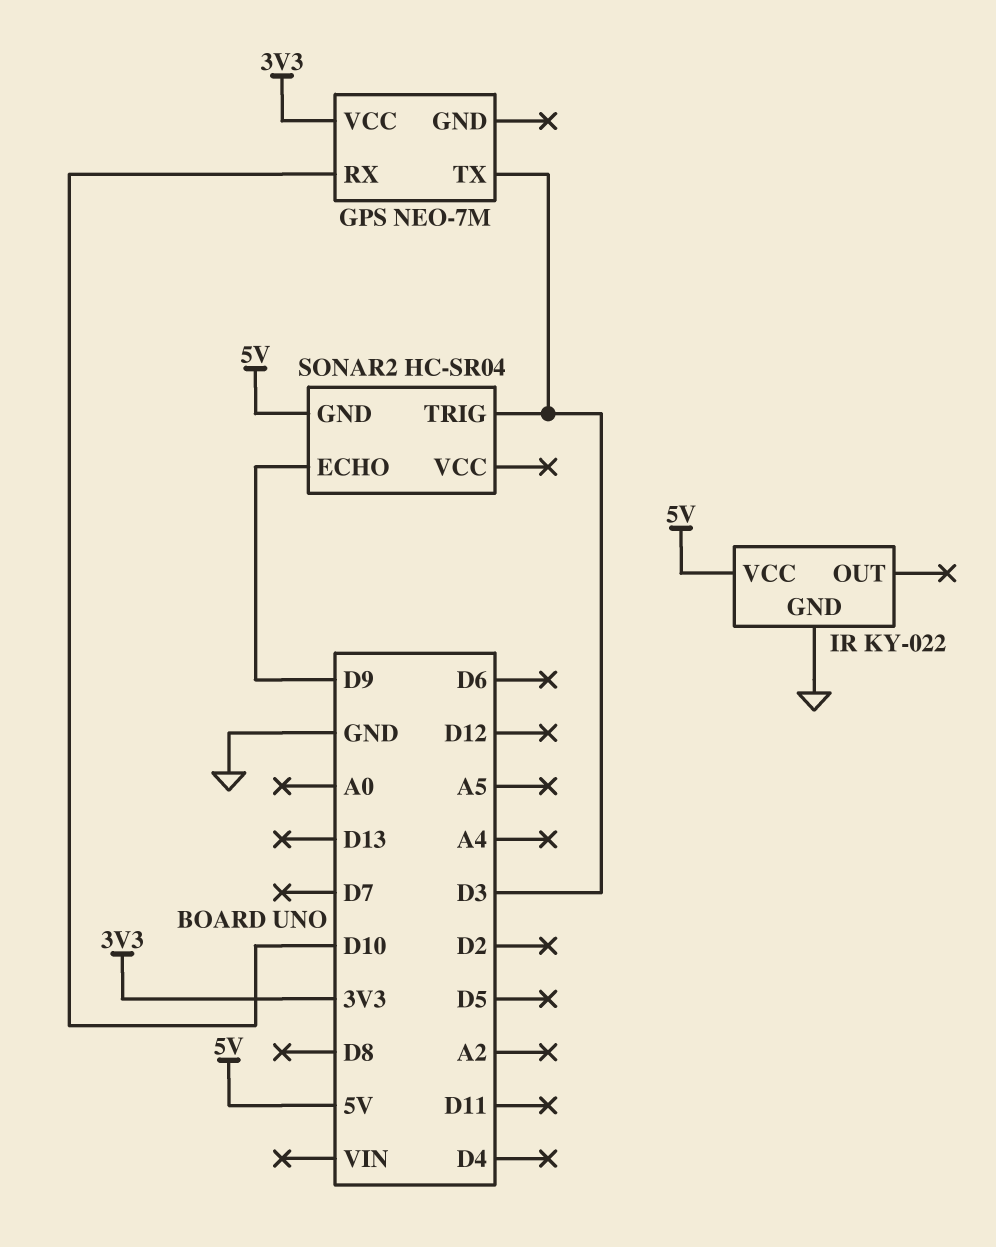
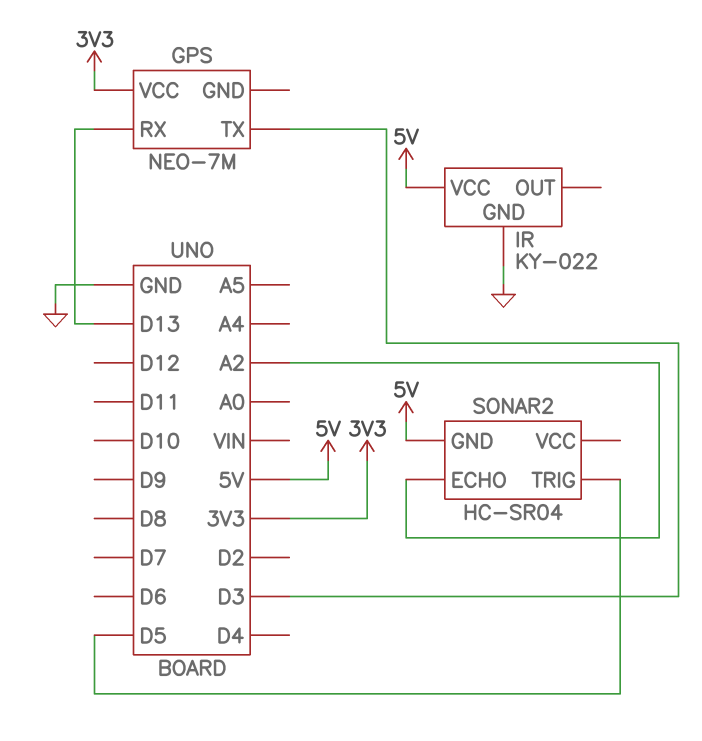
GPS pin RX: D10 -> D13
SONAR2 pin ECHO: D9 -> A2
SONAR2 pin TRIG: D3 -> D5

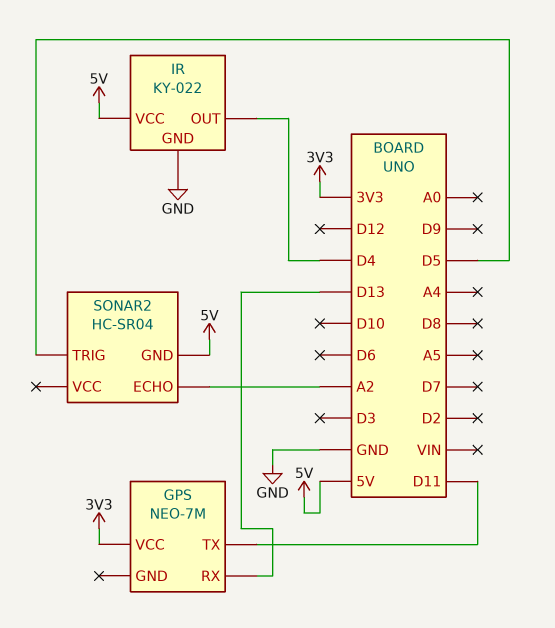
GPS pin TX: D3 -> D11
IR pin OUT: none -> D4

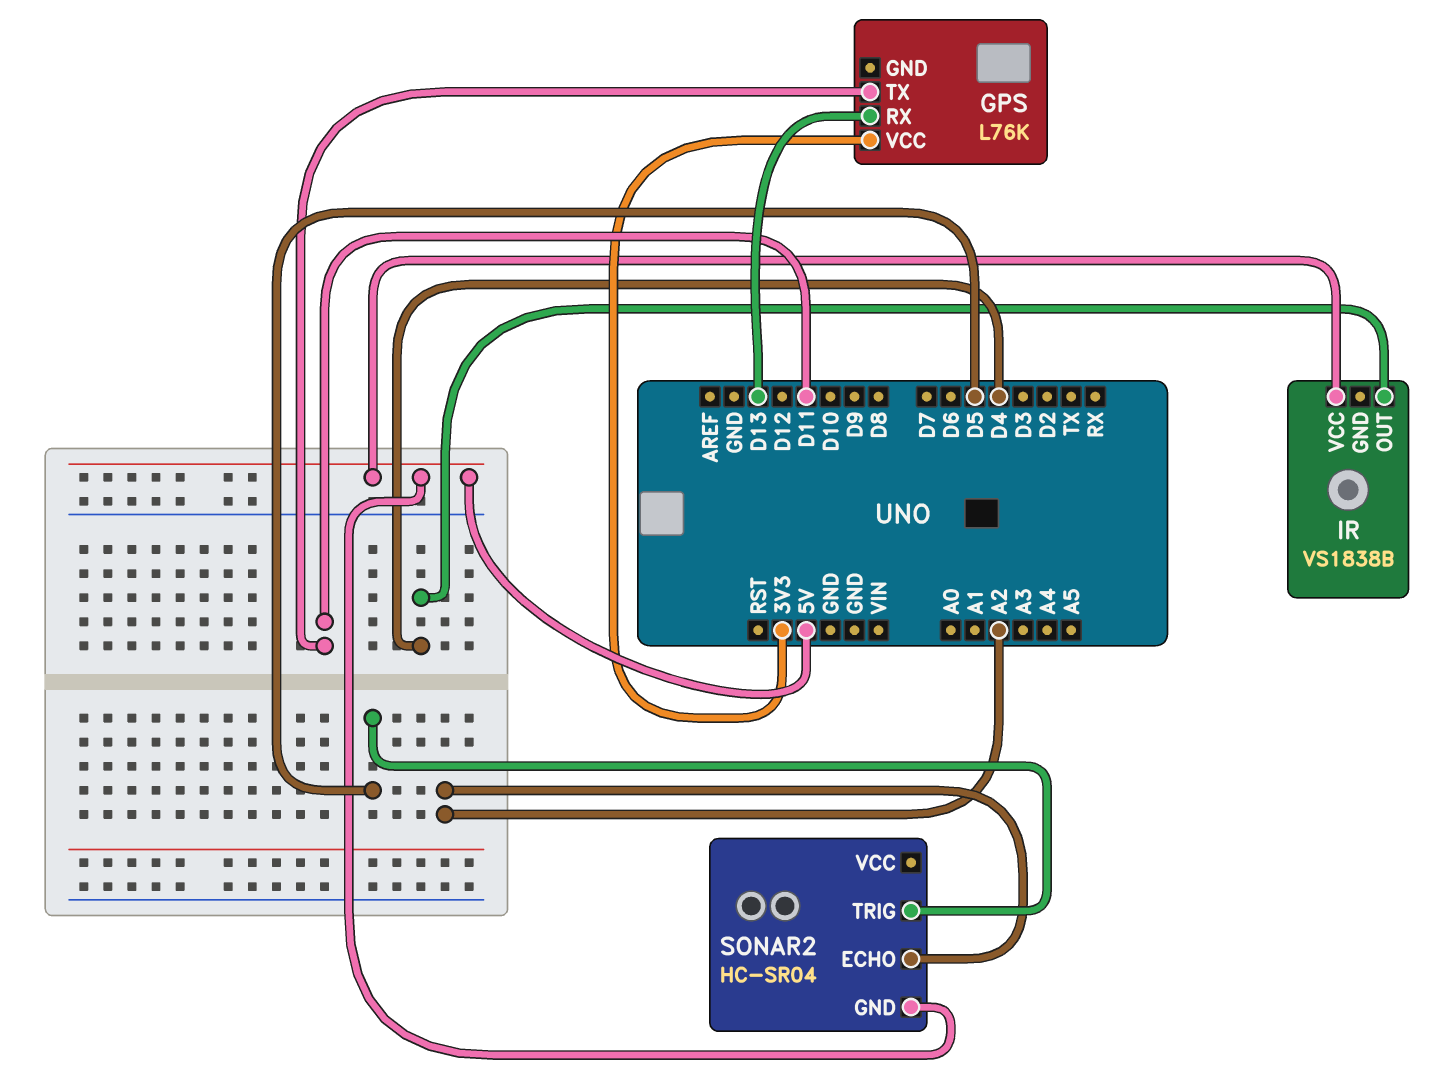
GPS: NEO-7M -> L76K
IR: KY-022 -> VS1838B
IR pin GND: GND -> none

